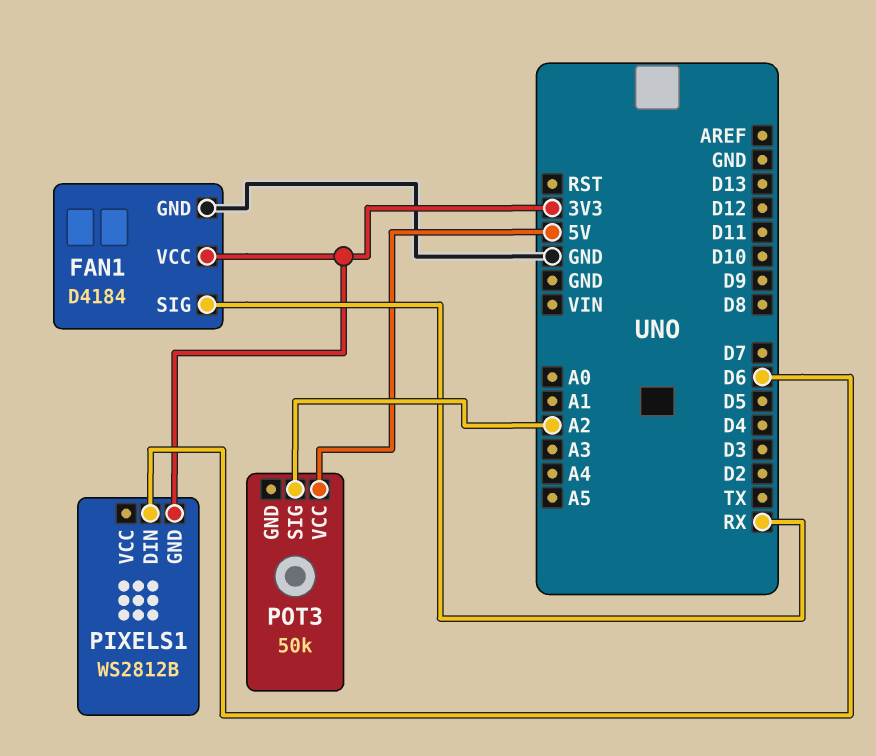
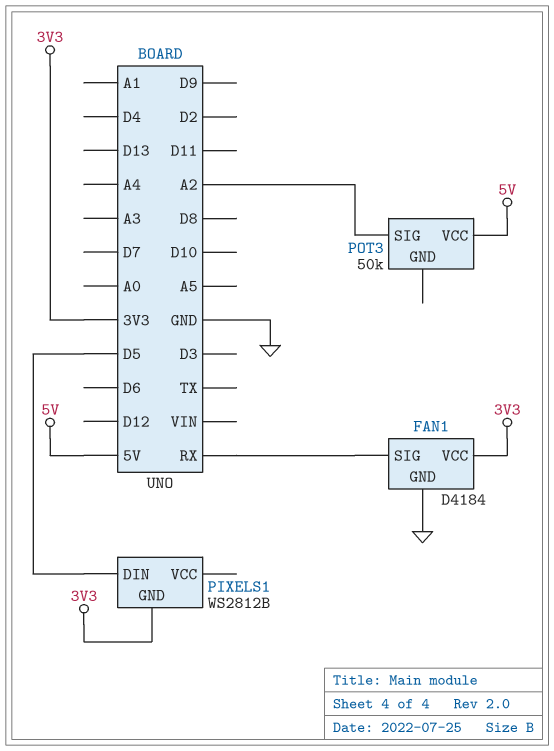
PIXELS1 pin DIN: D6 -> D5

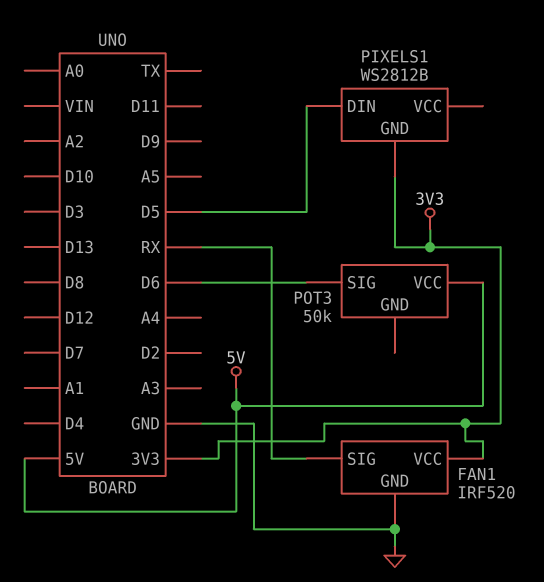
FAN1: D4184 -> IRF520
POT3 pin SIG: A2 -> D6

